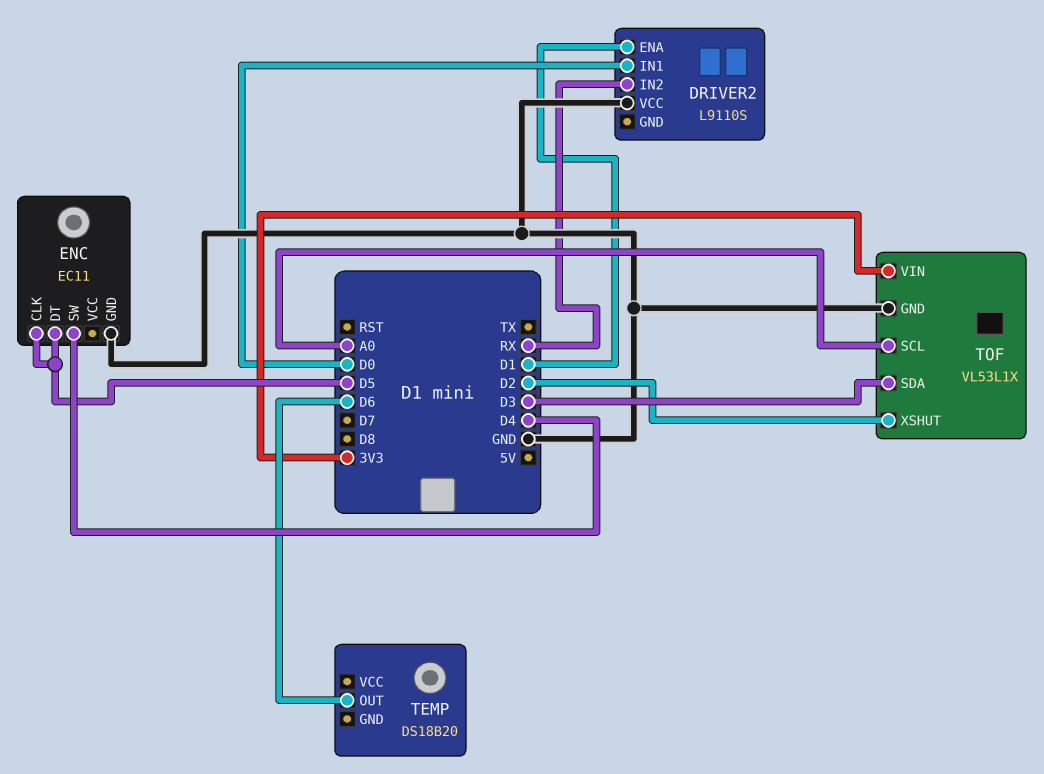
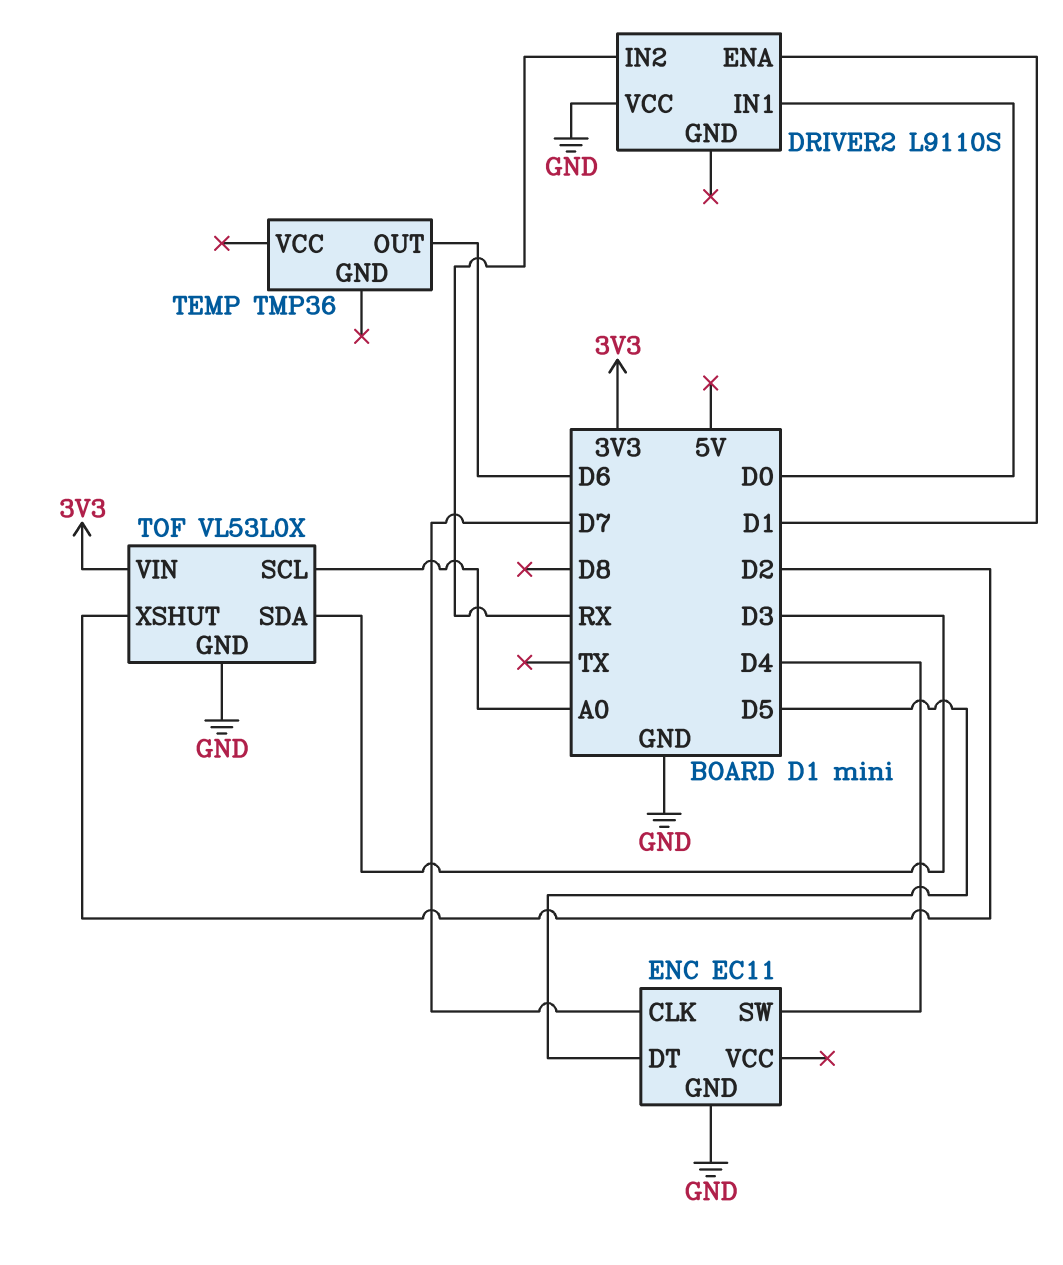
ENC pin CLK: D5 -> D7
TEMP: DS18B20 -> TMP36
TOF: VL53L1X -> VL53L0X

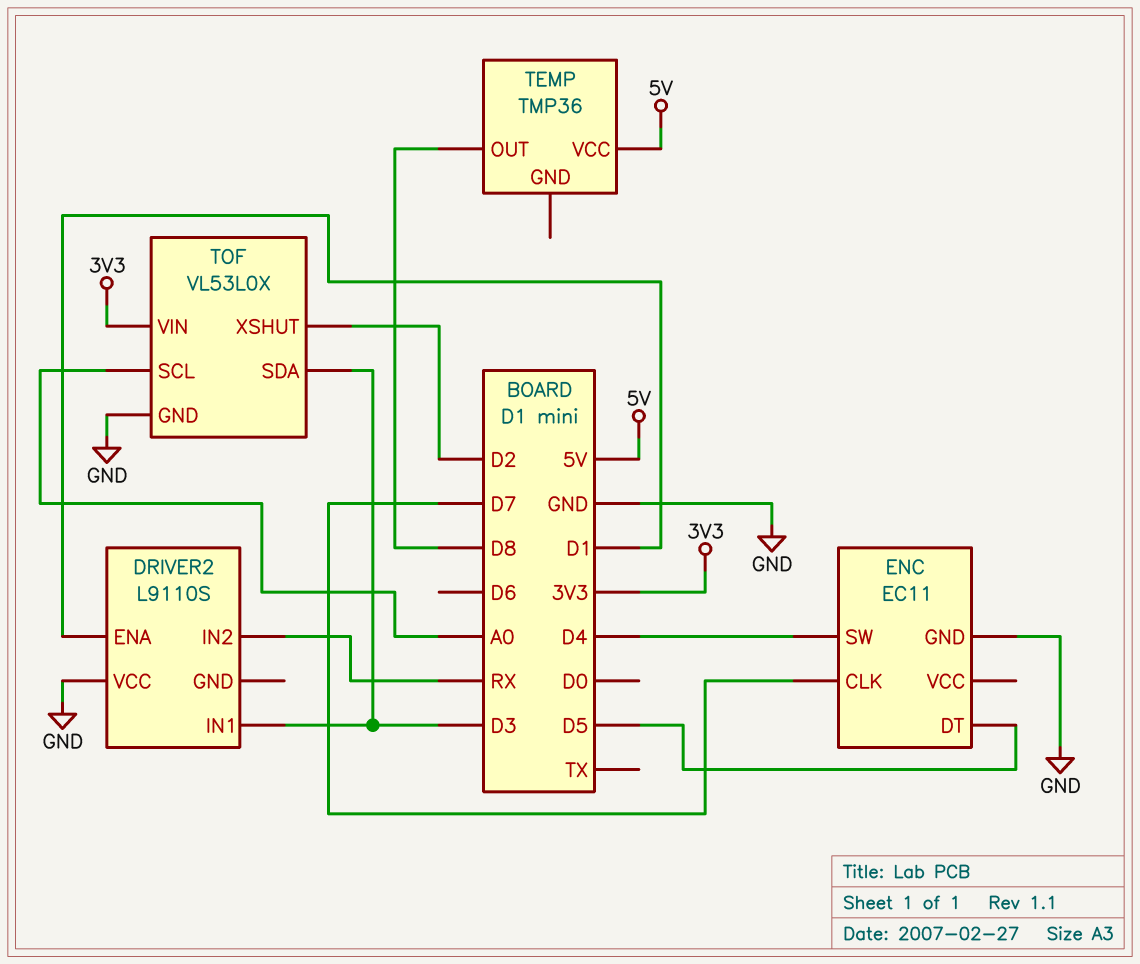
DRIVER2 pin IN1: D0 -> D3
TEMP pin OUT: D6 -> D8
TEMP pin VCC: none -> 5V

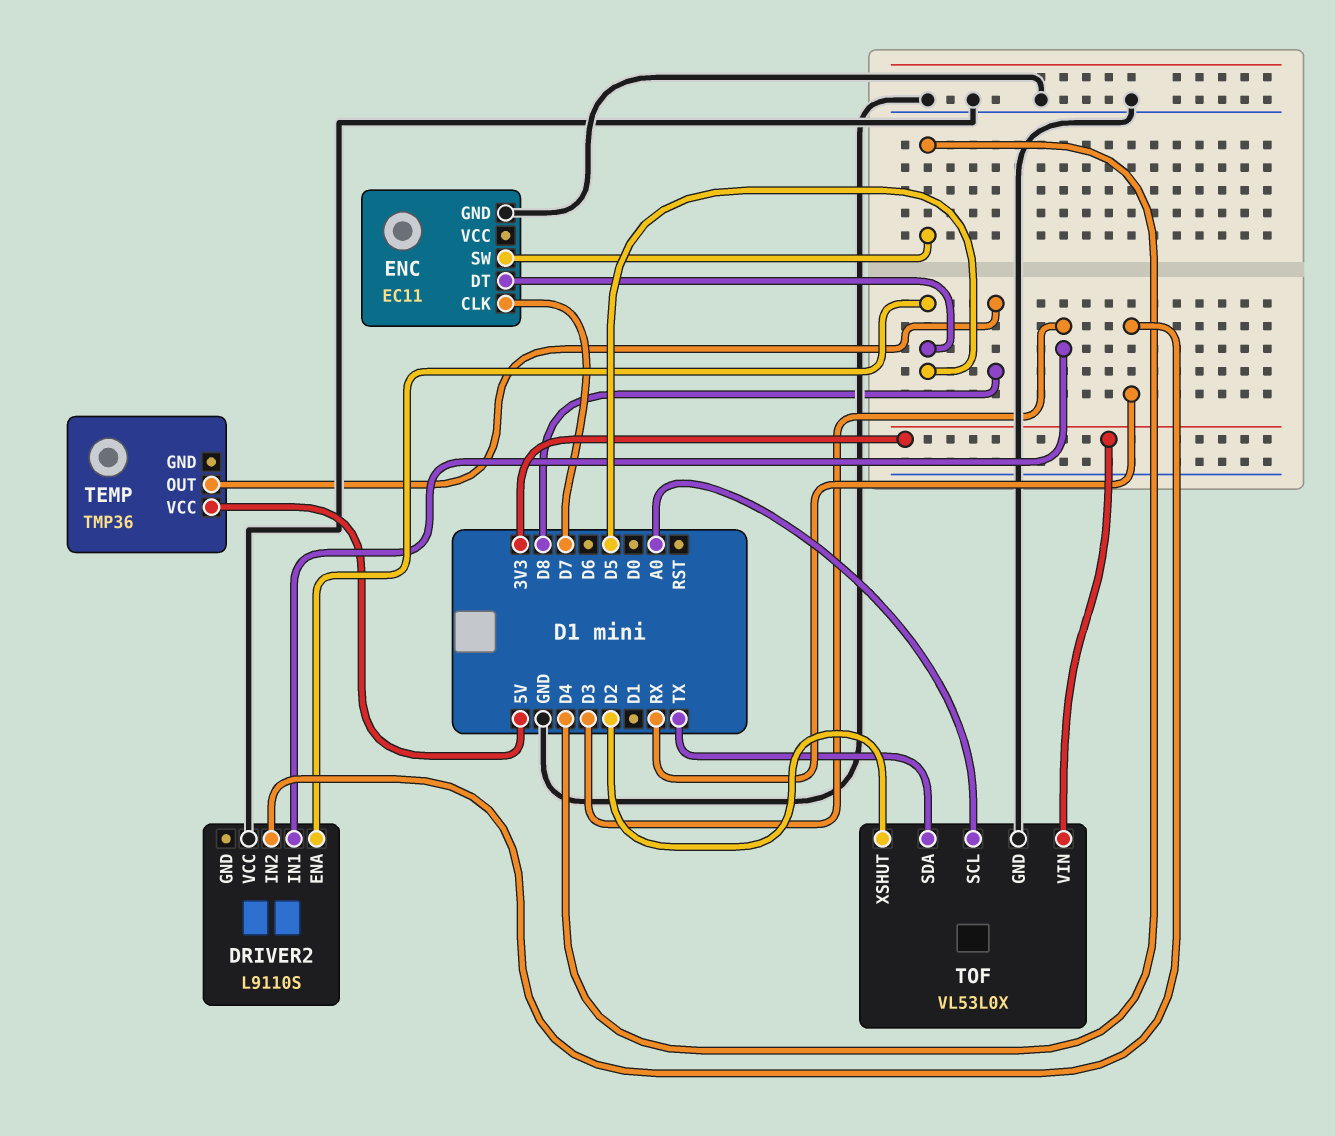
DRIVER2 pin ENA: D1 -> D5
TOF pin SDA: D3 -> TX

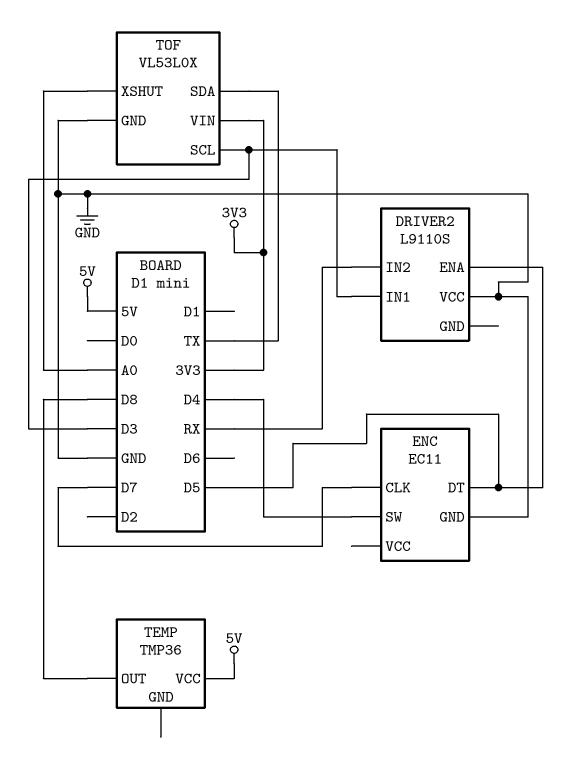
TOF pin SCL: A0 -> D3
TOF pin XSHUT: D2 -> A0

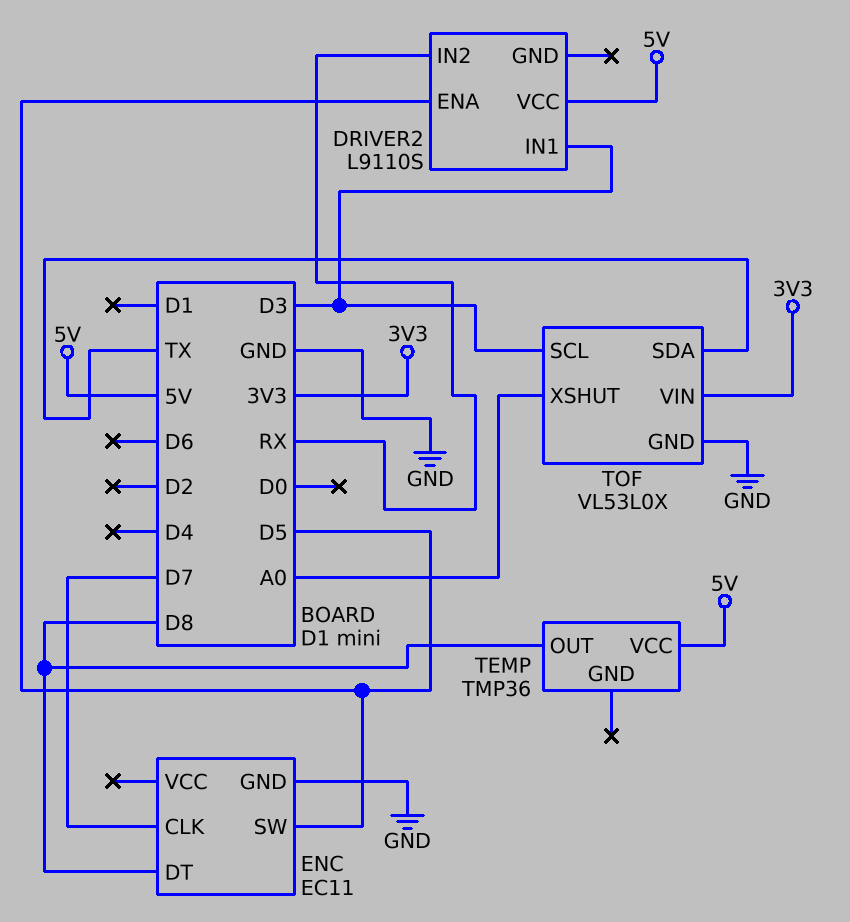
DRIVER2 pin VCC: GND -> 5V
ENC pin DT: D5 -> D8
ENC pin SW: D4 -> D5

